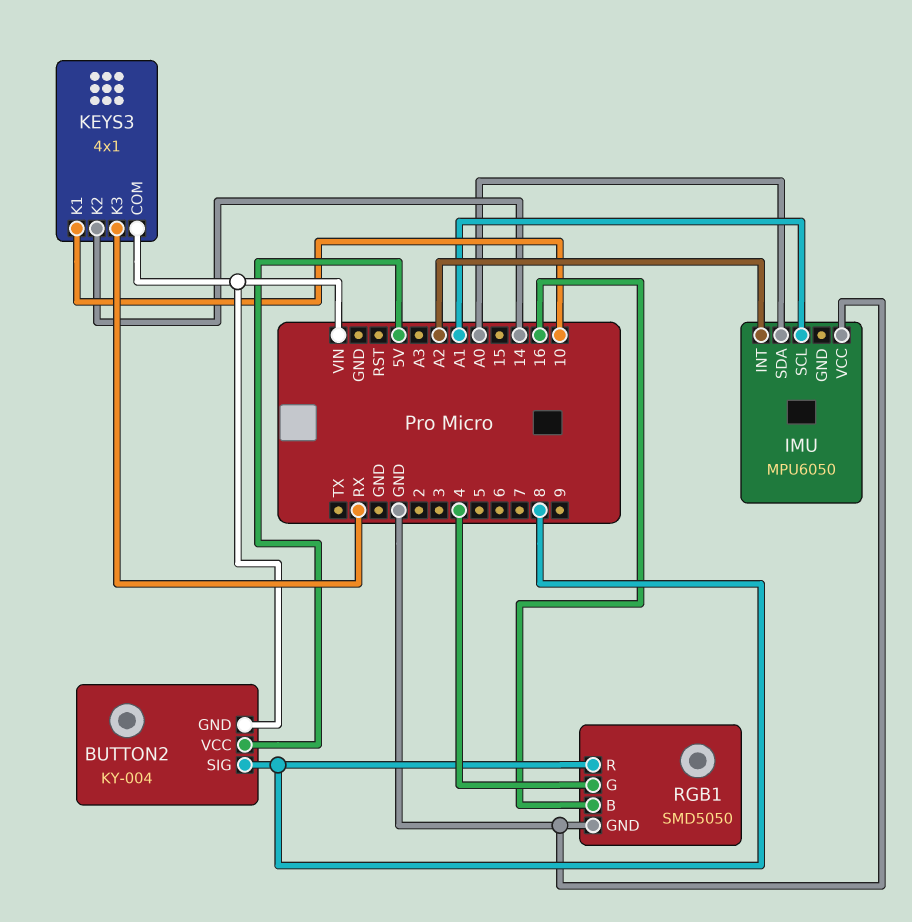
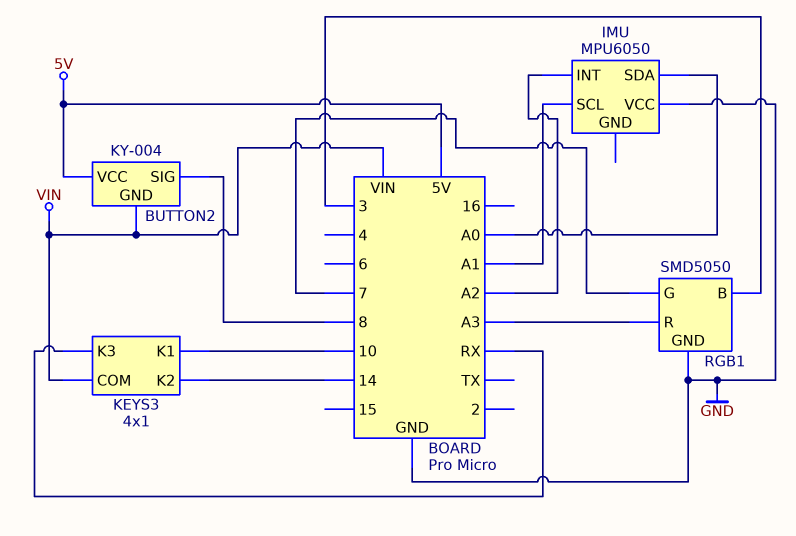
RGB1 pin B: 16 -> 3
RGB1 pin G: 4 -> 7
RGB1 pin R: 8 -> A3

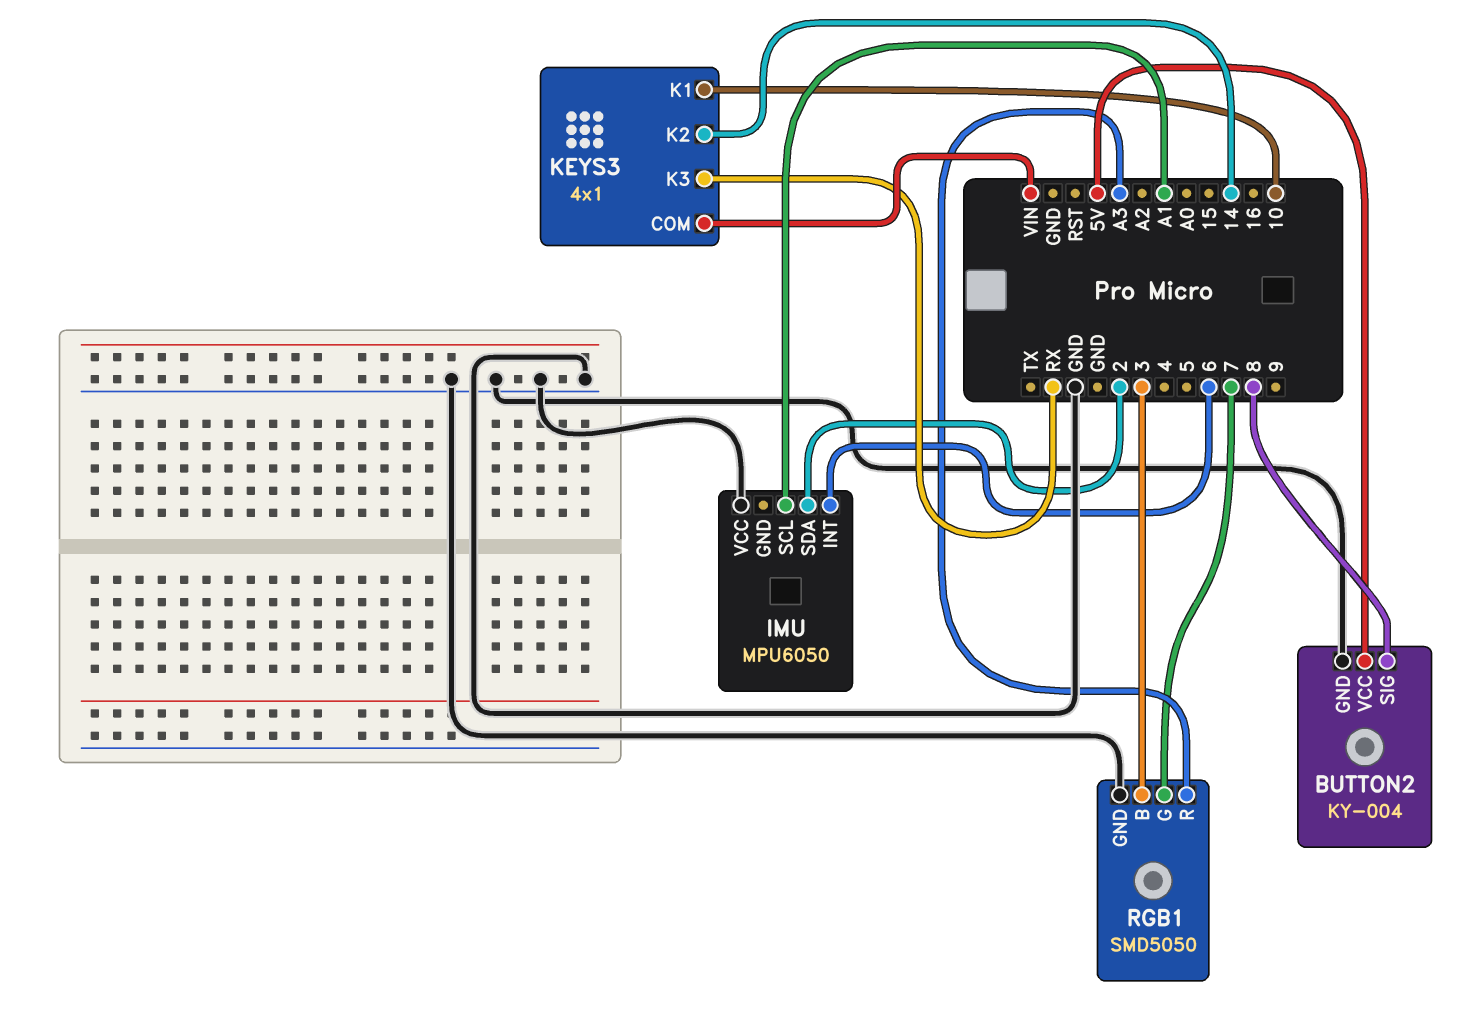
BUTTON2 pin GND: VIN -> GND
IMU pin INT: A2 -> 6
IMU pin SDA: A0 -> 2

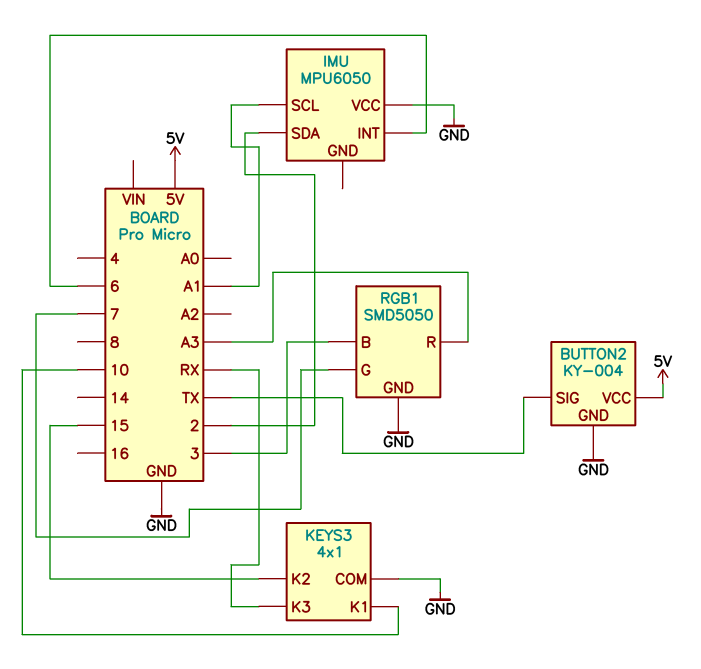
BUTTON2 pin SIG: 8 -> TX
KEYS3 pin COM: VIN -> GND
KEYS3 pin K2: 14 -> 15

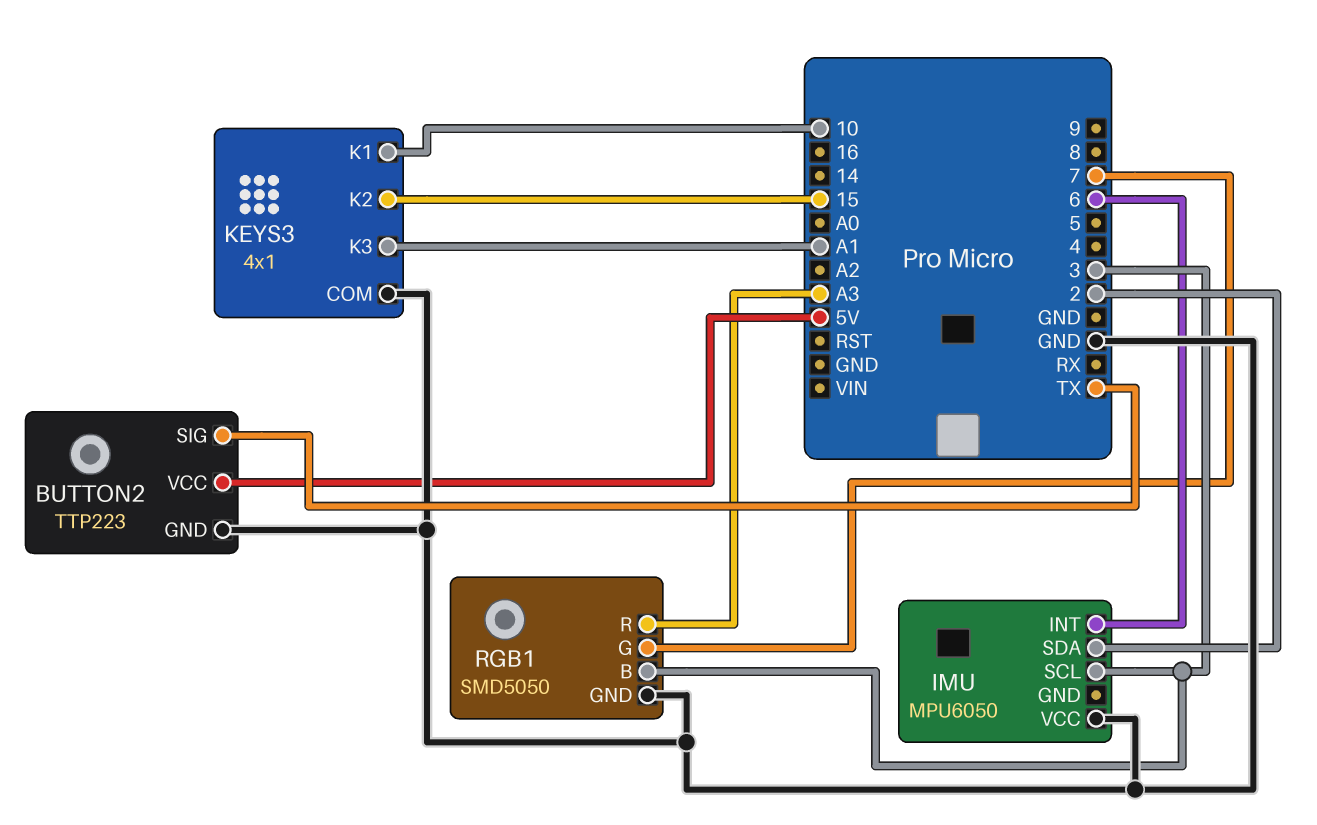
BUTTON2: KY-004 -> TTP223
IMU pin SCL: A1 -> 3
KEYS3 pin K3: RX -> A1

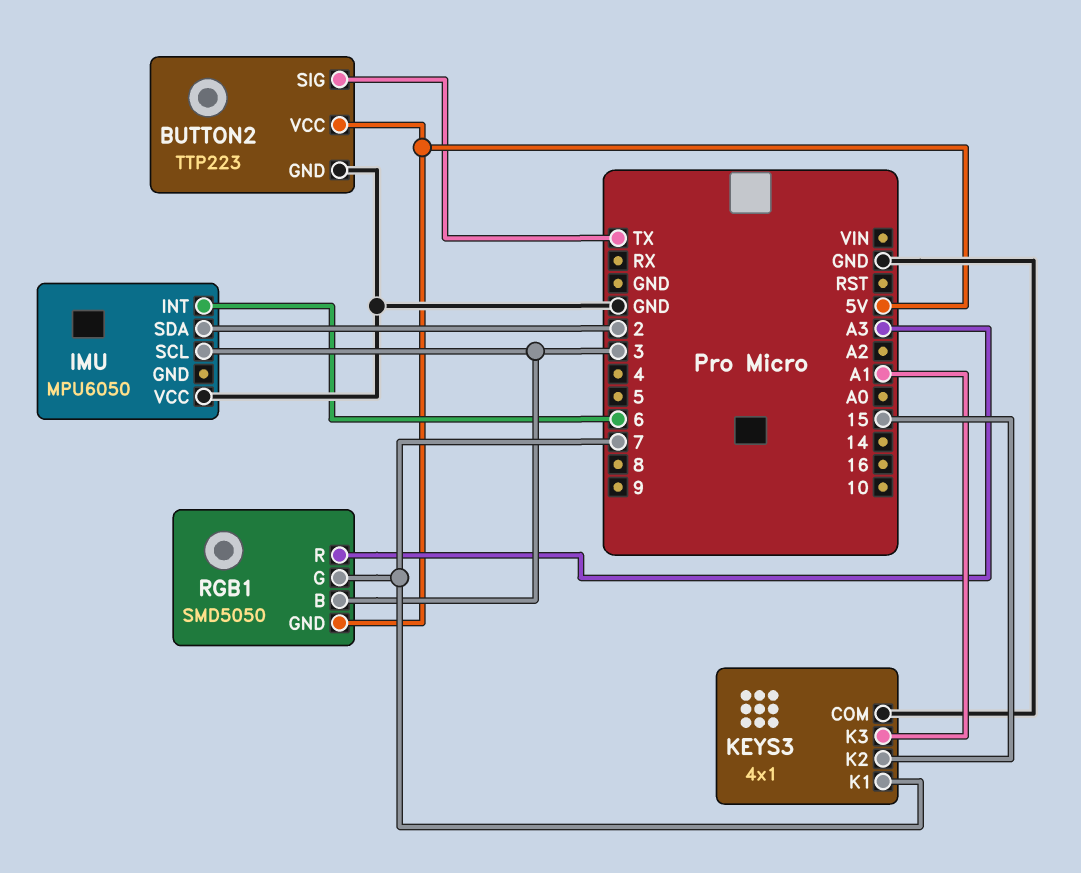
KEYS3 pin K1: 10 -> 7
RGB1 pin GND: GND -> 5V

